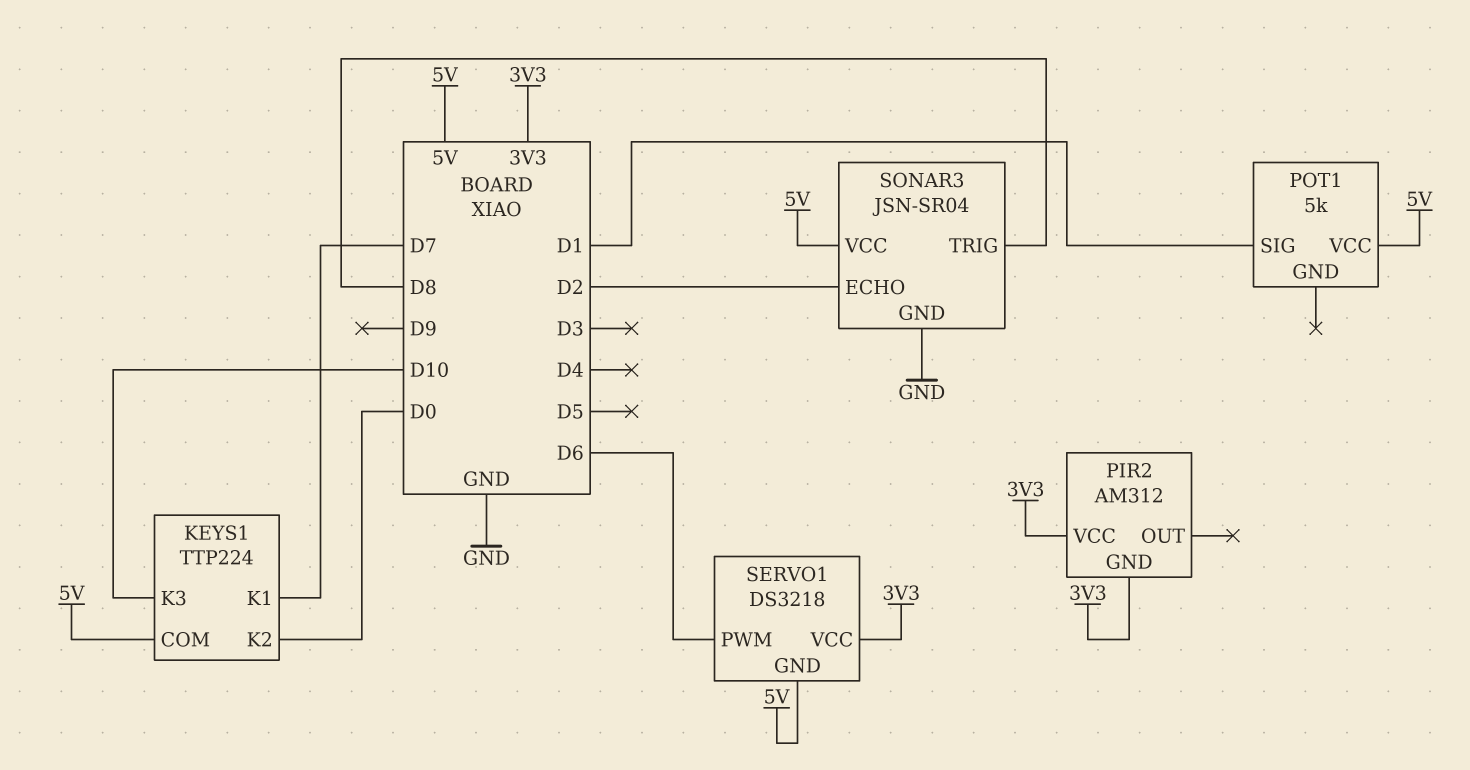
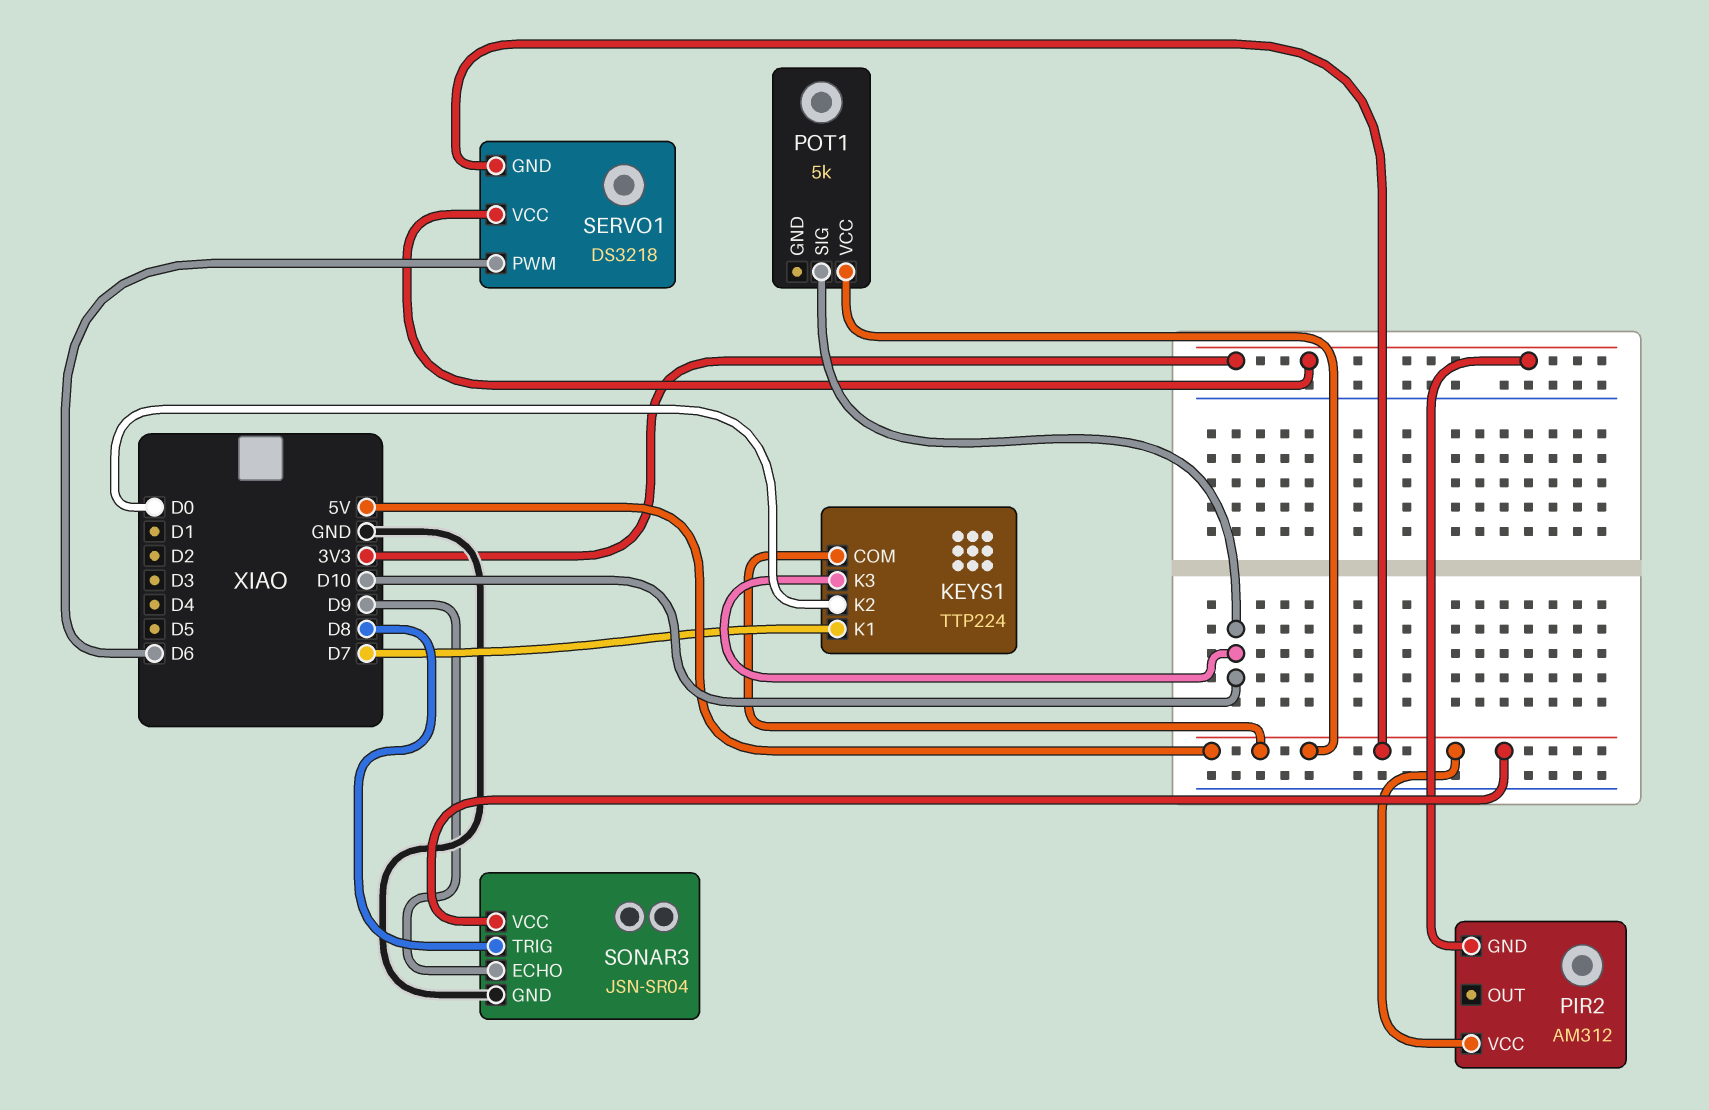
PIR2 pin VCC: 3V3 -> 5V
POT1 pin SIG: D1 -> D10
SONAR3 pin ECHO: D2 -> D9

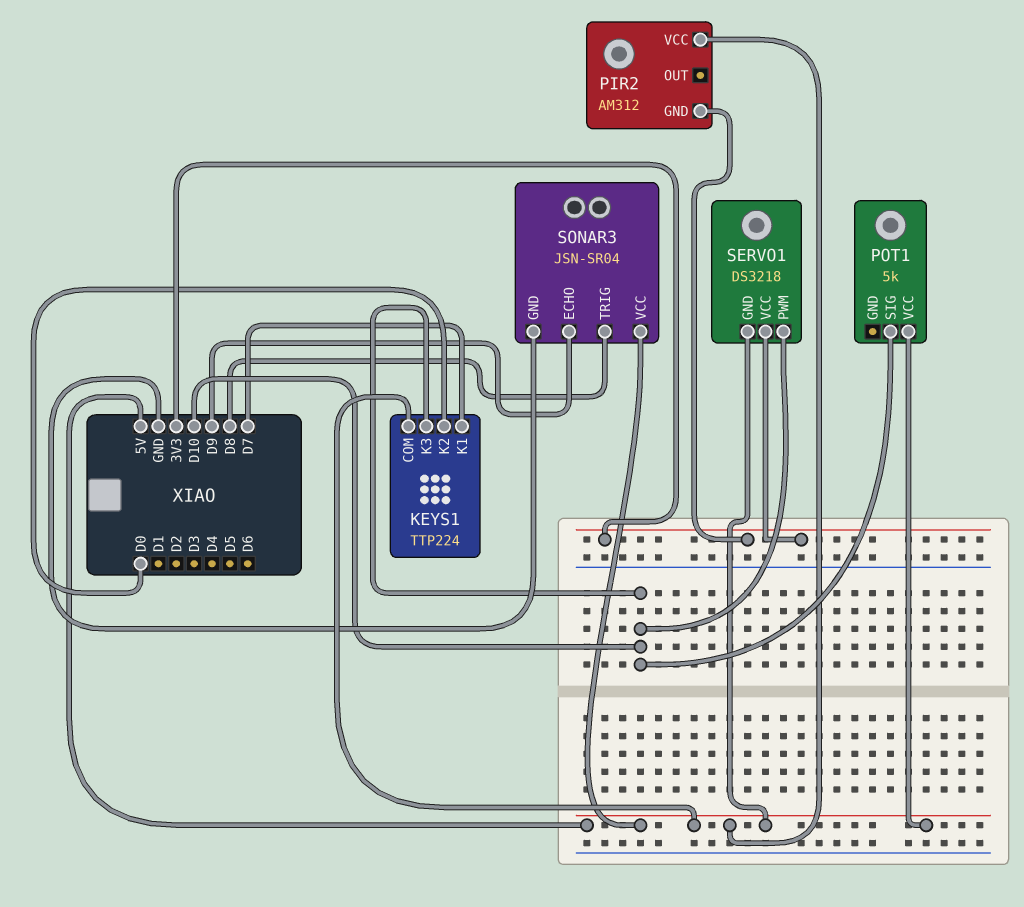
SERVO1 pin PWM: D6 -> D10

